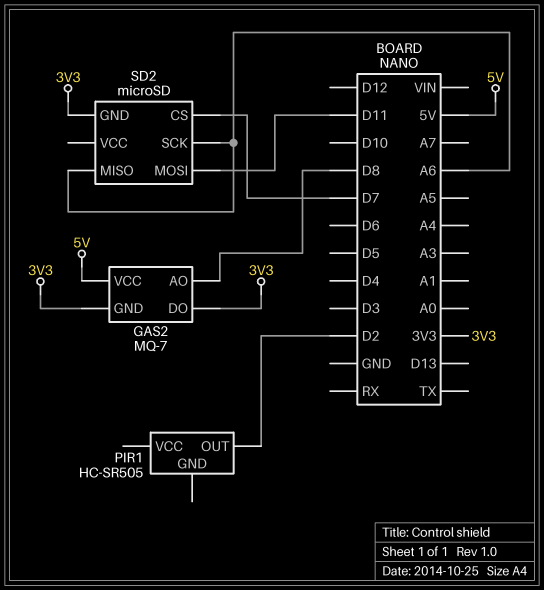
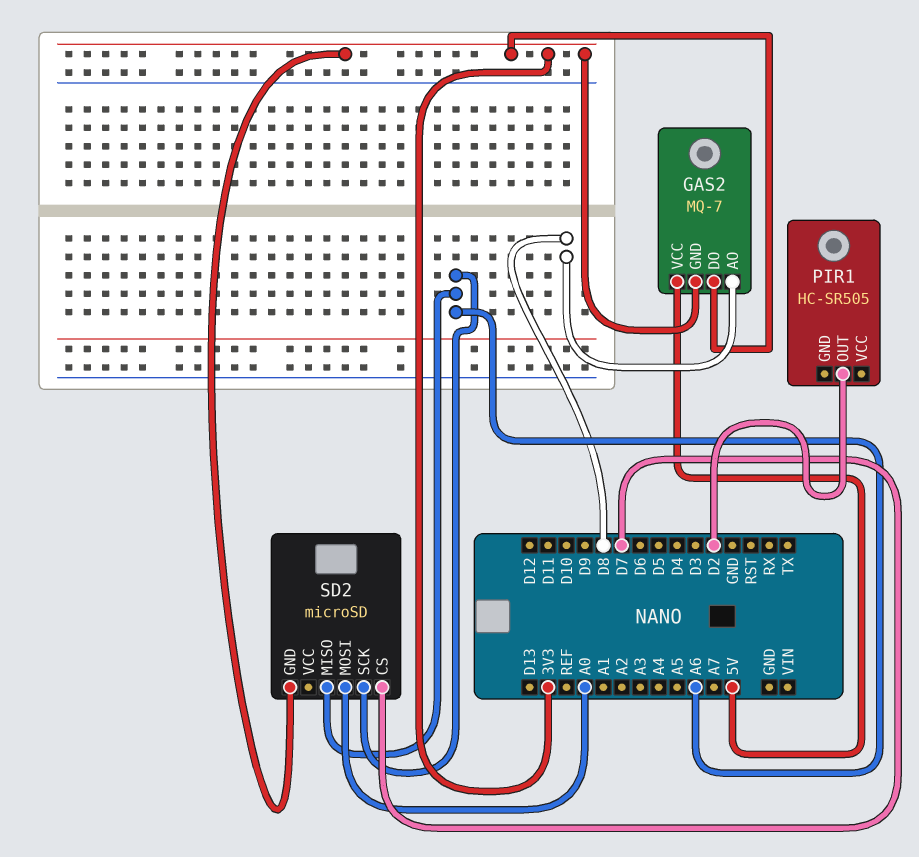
SD2 pin MOSI: D11 -> A0

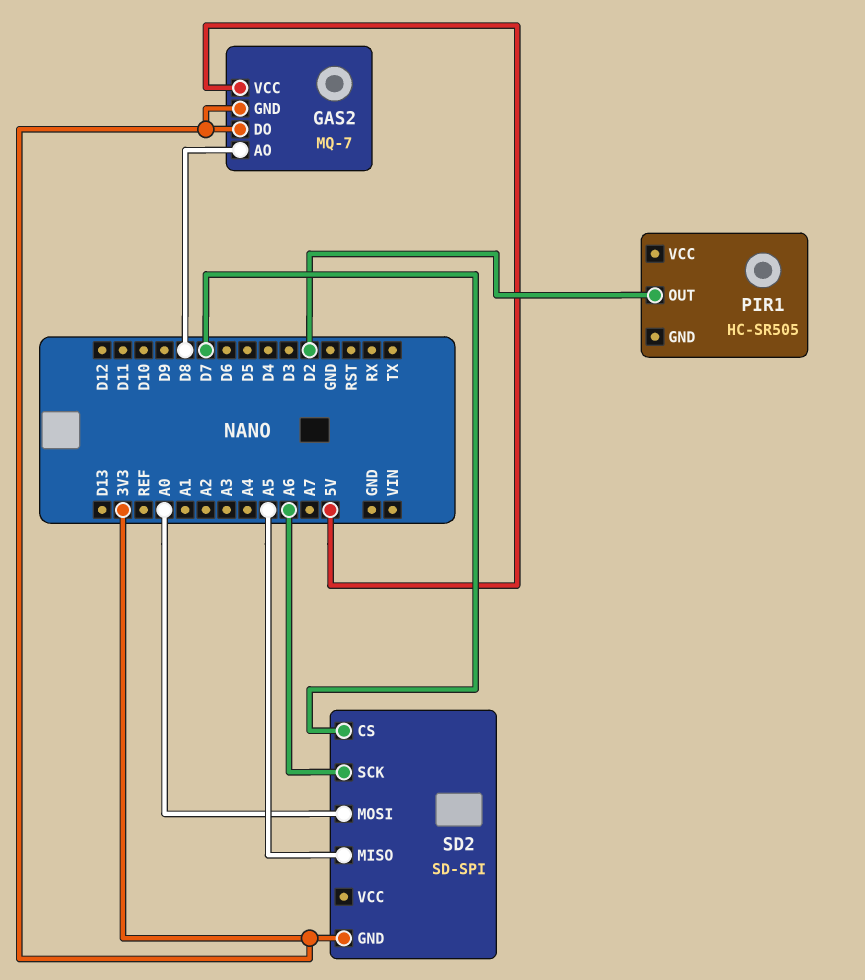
SD2: microSD -> SD-SPI
SD2 pin MISO: A6 -> A5

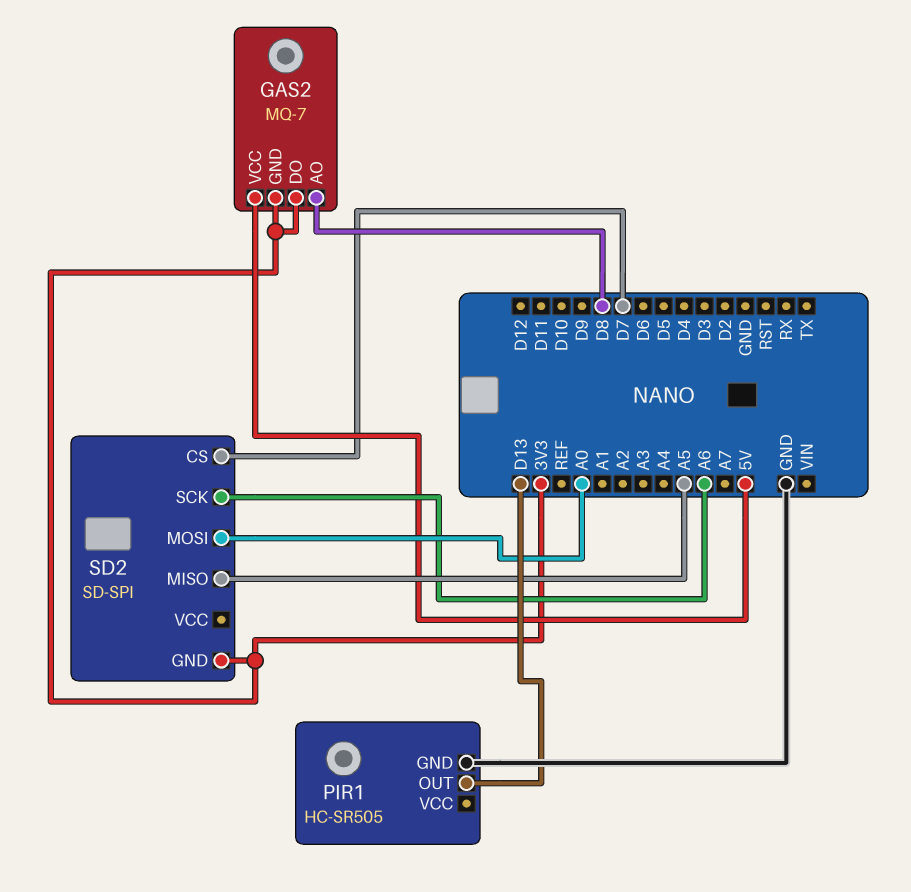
PIR1 pin GND: none -> GND
PIR1 pin OUT: D2 -> D13

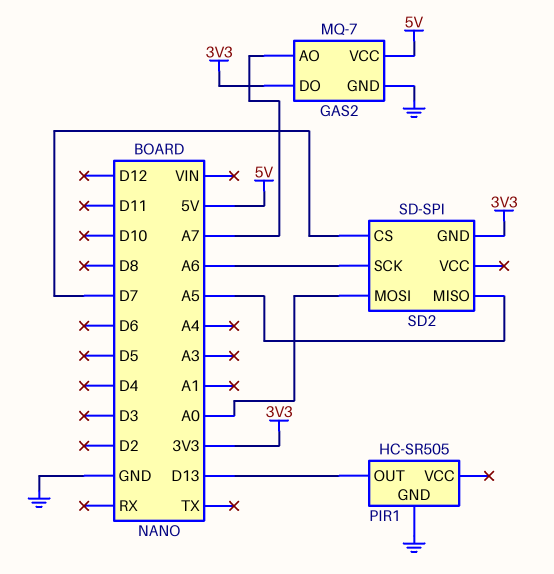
GAS2 pin AO: D8 -> A7
GAS2 pin GND: 3V3 -> GND

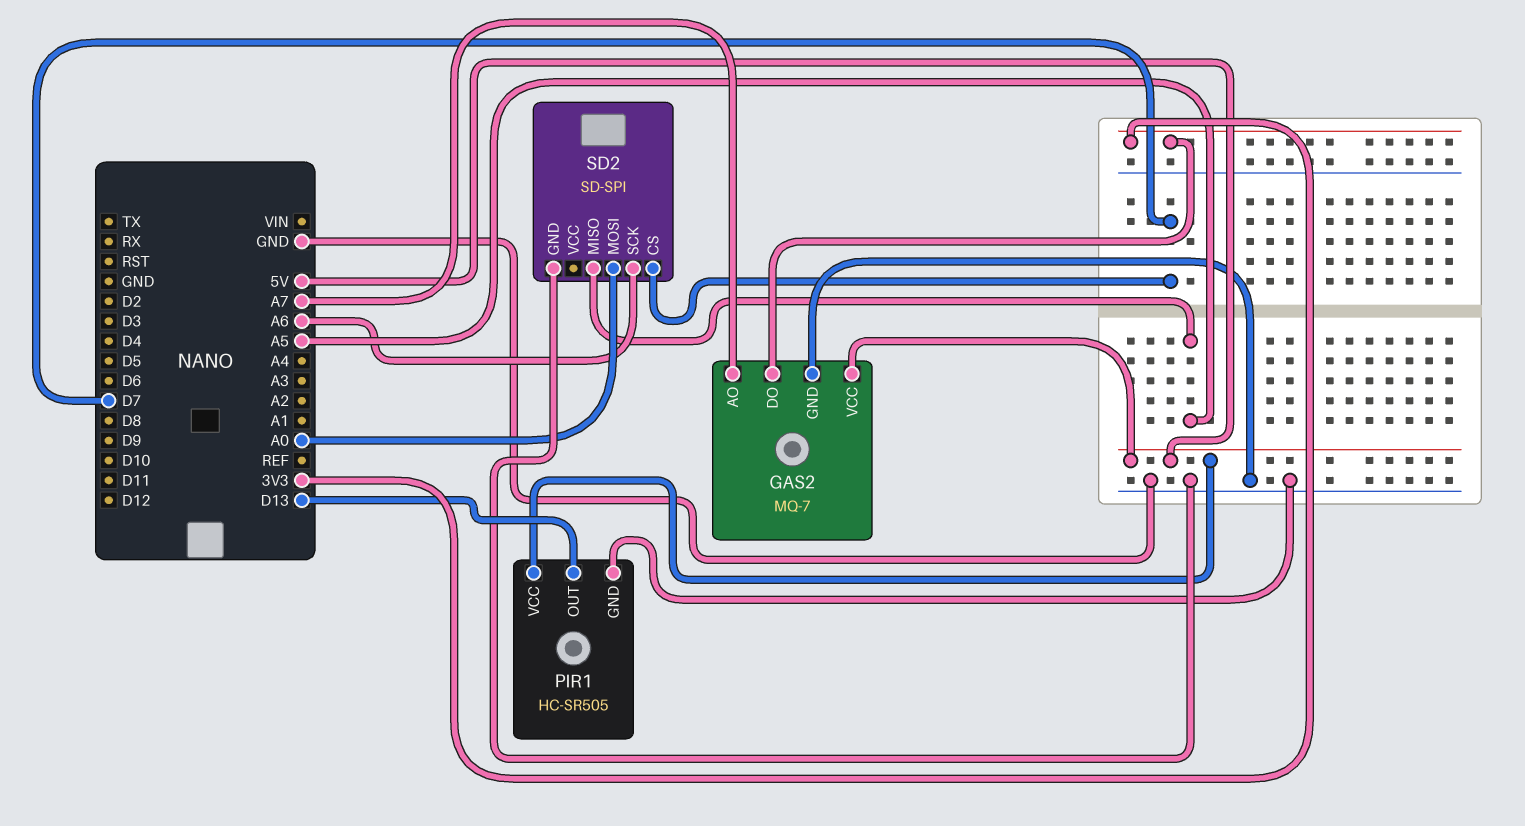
PIR1 pin VCC: none -> 5V
SD2 pin GND: 3V3 -> GND

